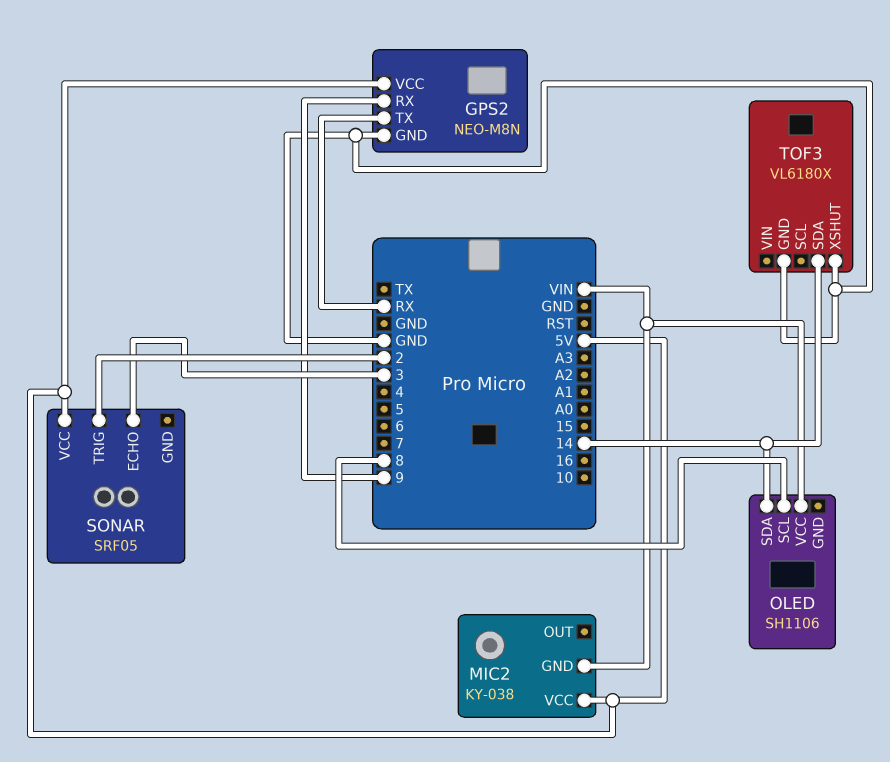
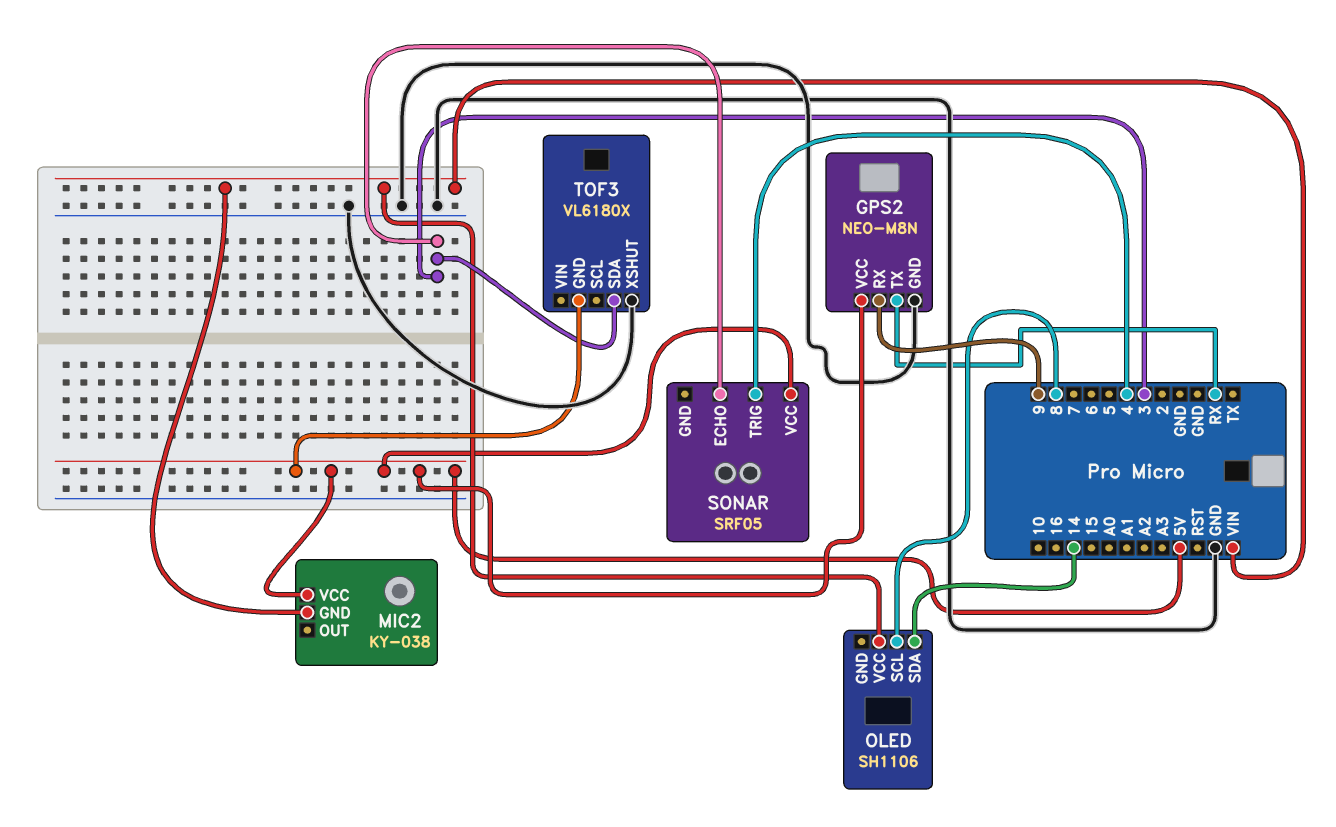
SONAR pin TRIG: 2 -> 4
TOF3 pin GND: GND -> 5V
TOF3 pin SDA: 14 -> 3

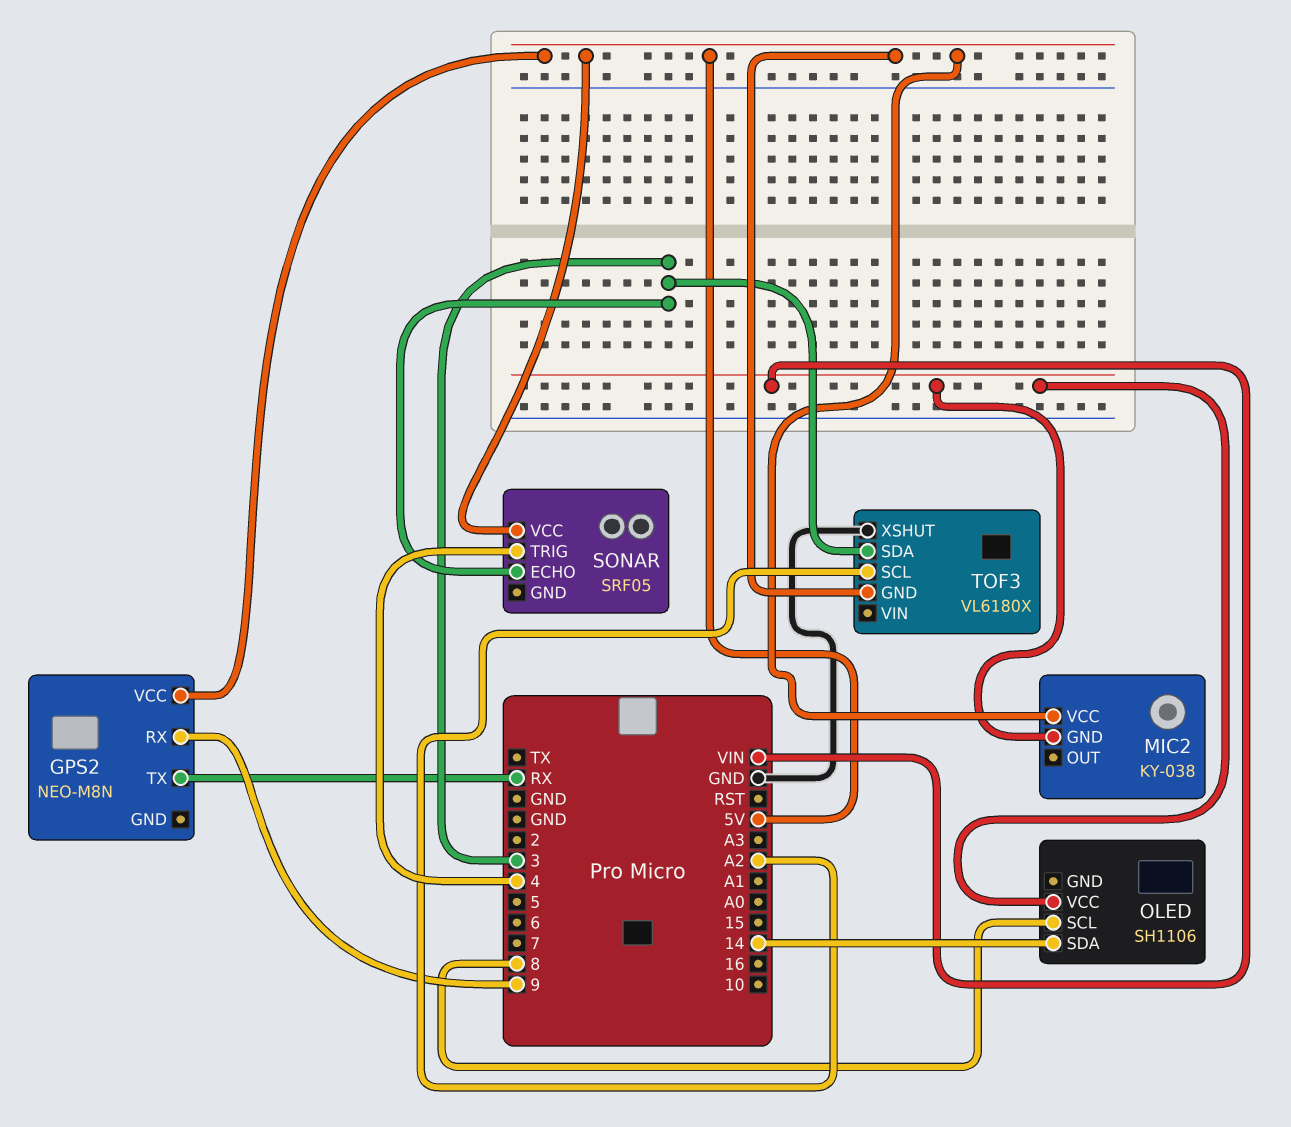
GPS2 pin GND: GND -> none
TOF3 pin SCL: none -> A2

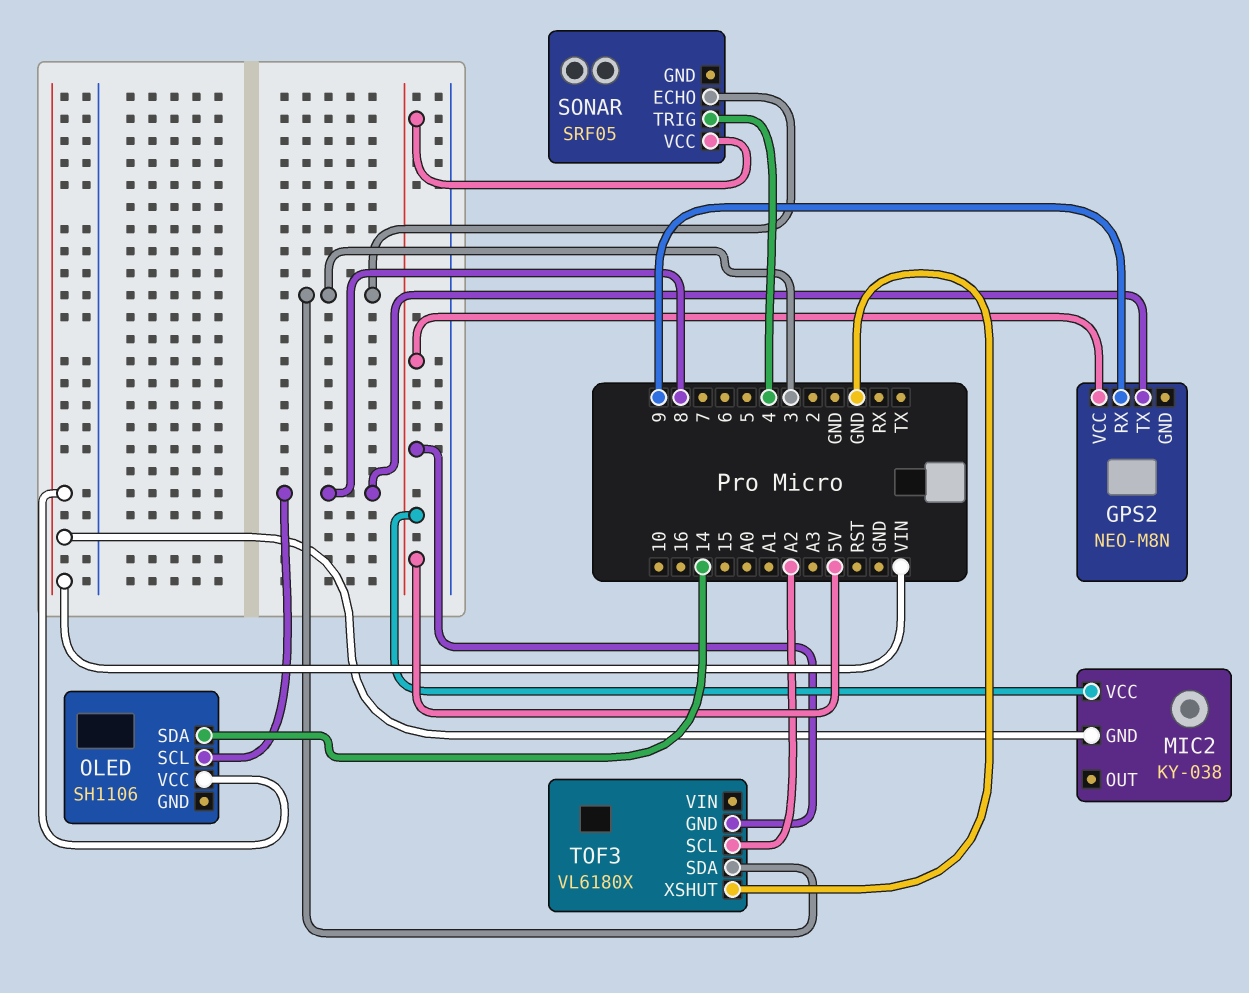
GPS2 pin TX: RX -> 8

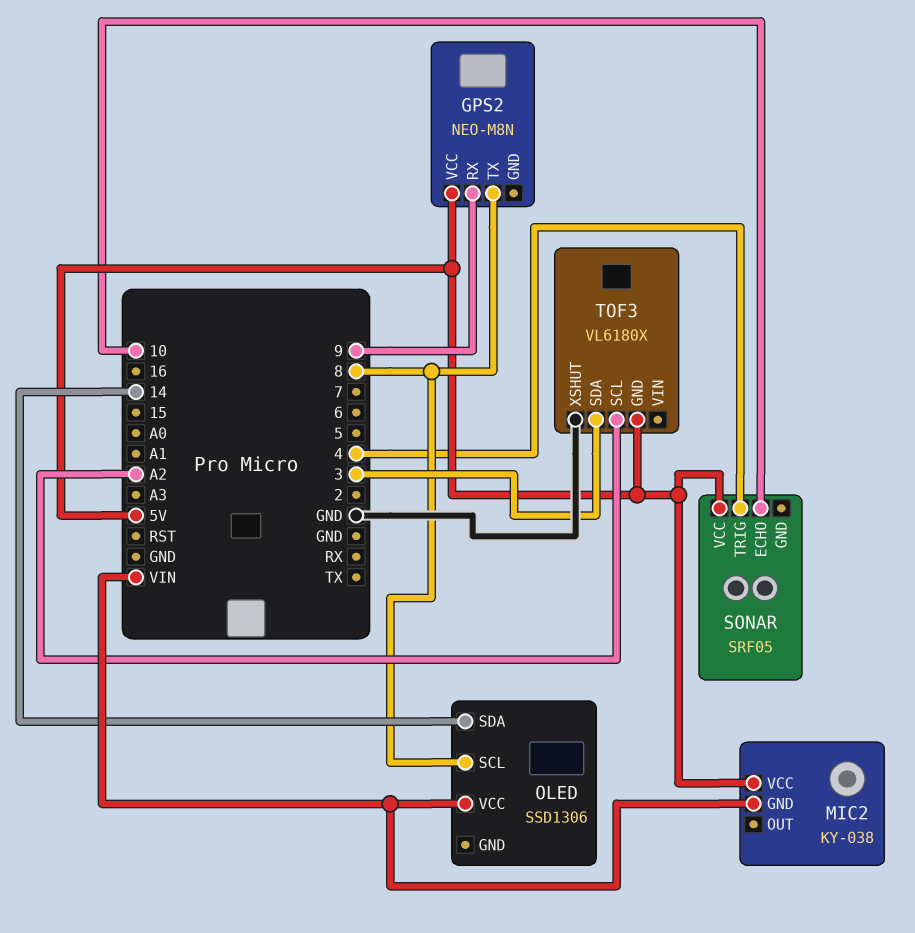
OLED: SH1106 -> SSD1306
SONAR pin ECHO: 3 -> 10

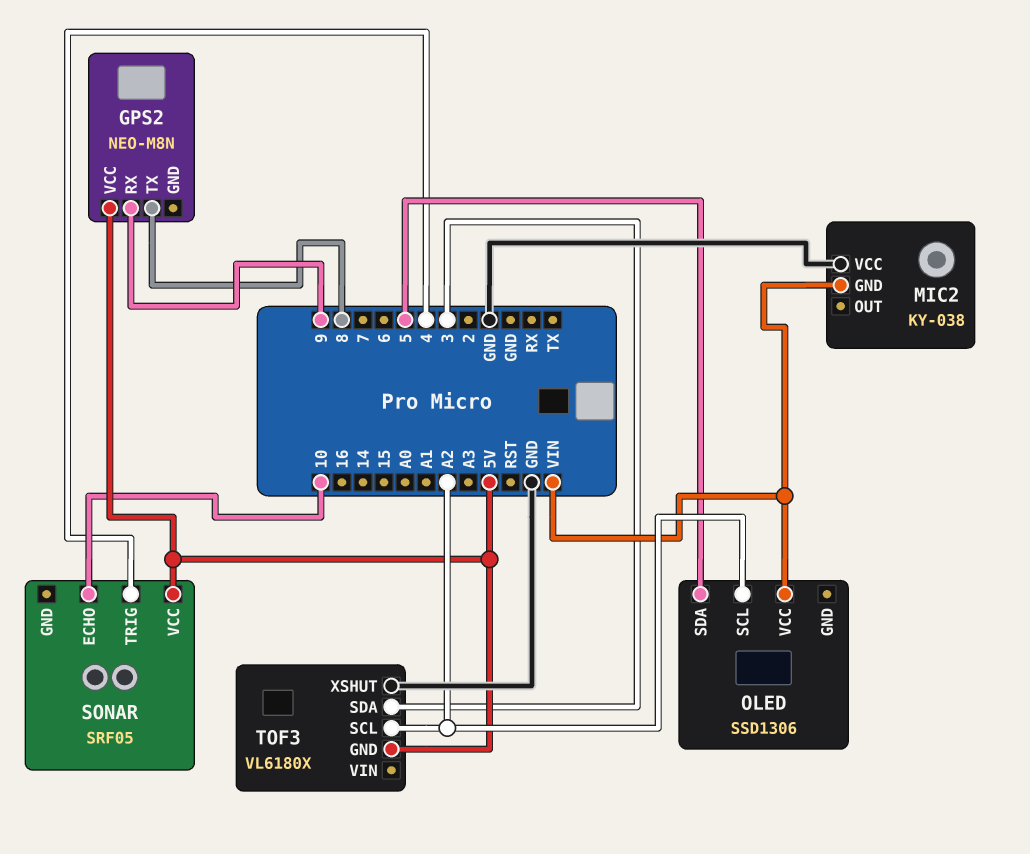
MIC2 pin VCC: 5V -> GND
OLED pin SCL: 8 -> A2
OLED pin SDA: 14 -> 5

